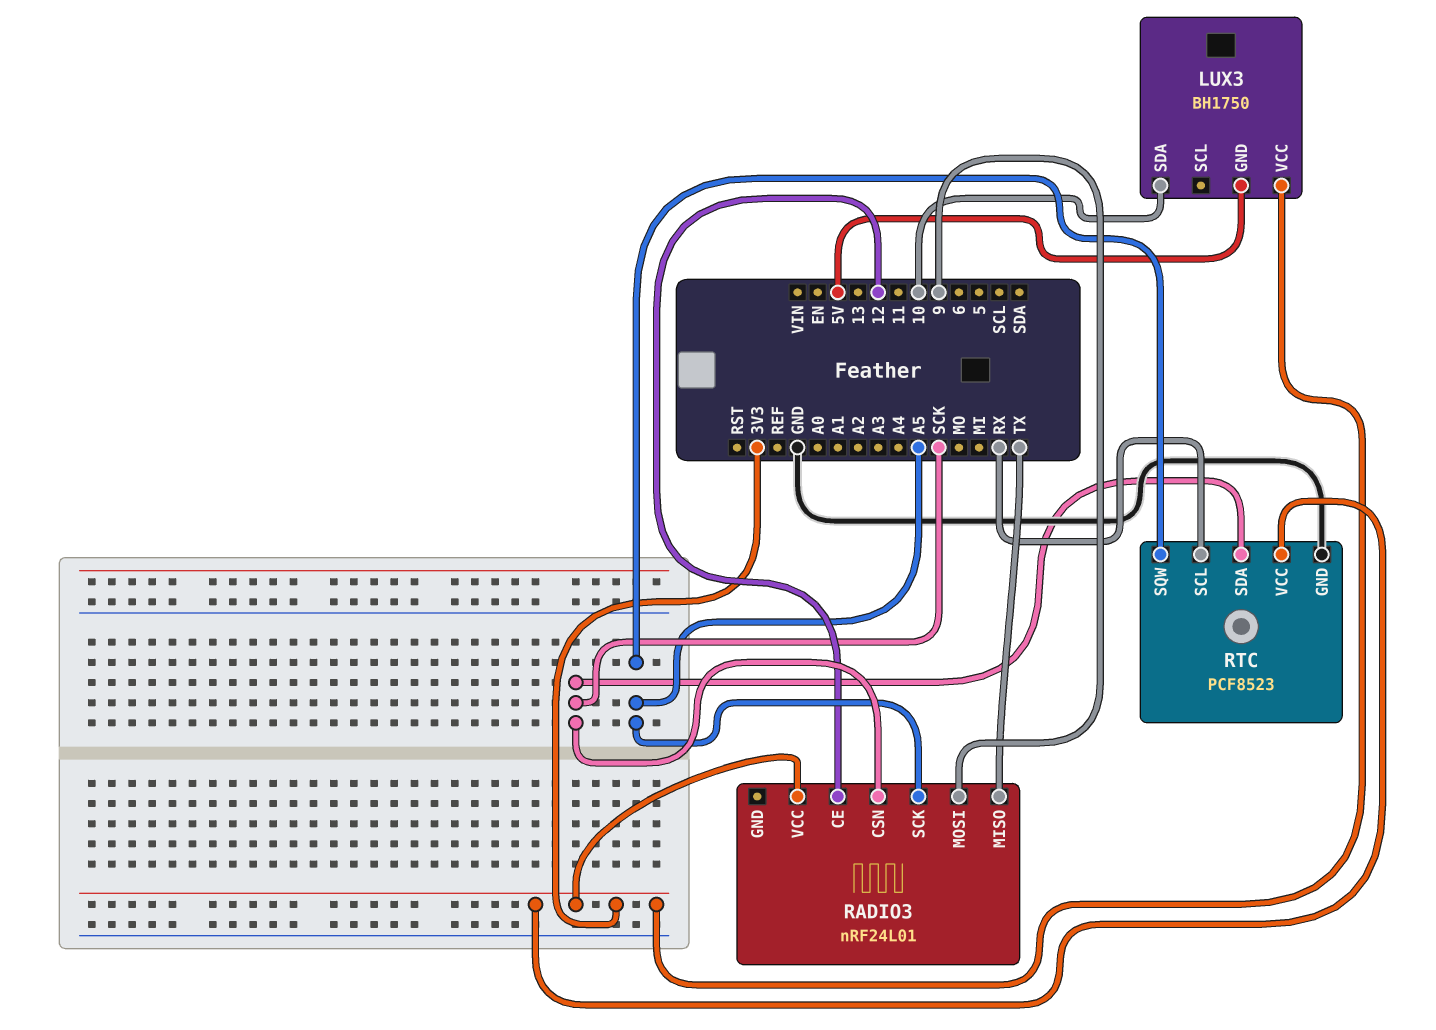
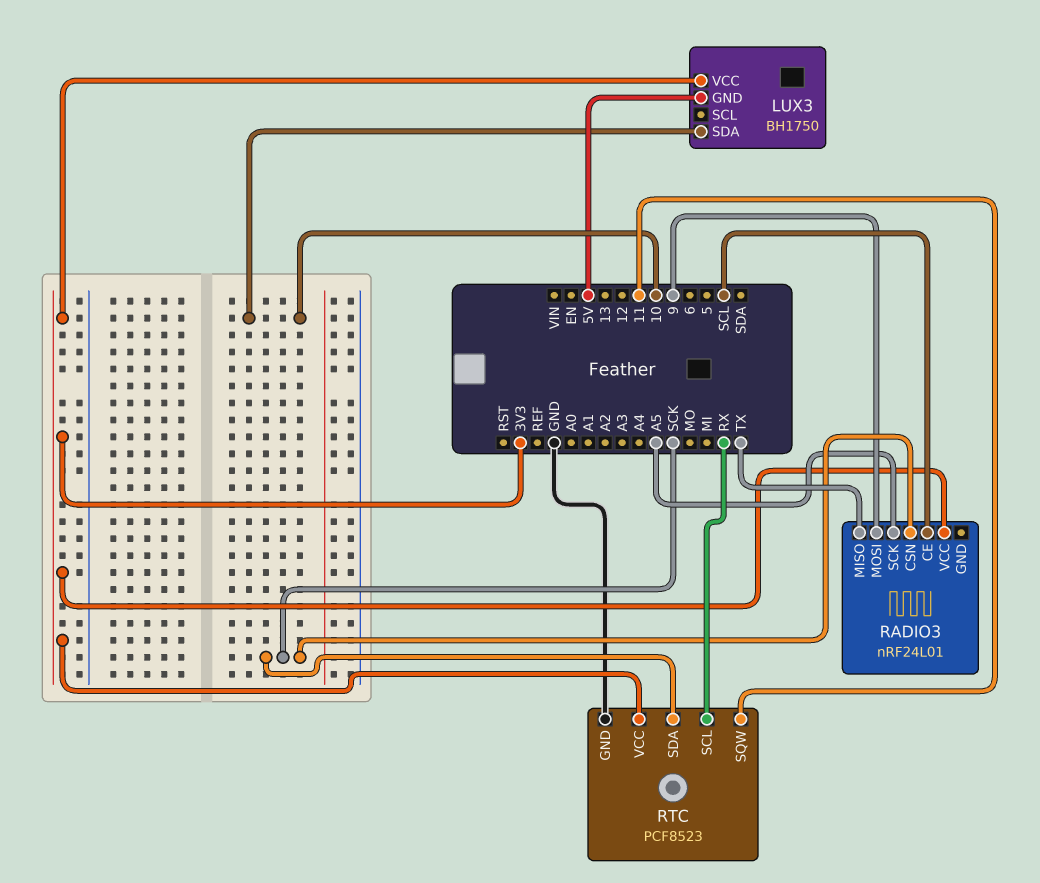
RADIO3 pin CE: 12 -> SCL
RTC pin SQW: A5 -> 11

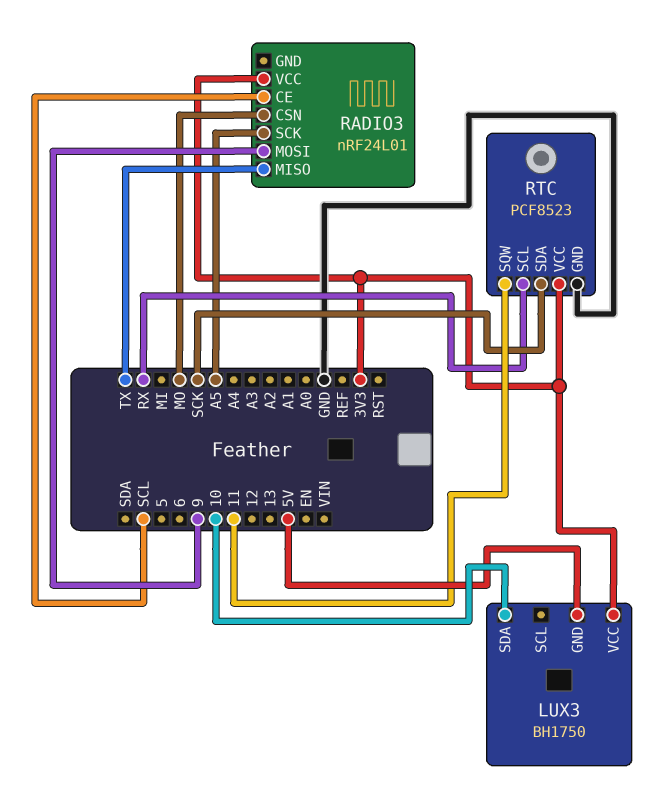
RADIO3 pin CSN: SCK -> MO

